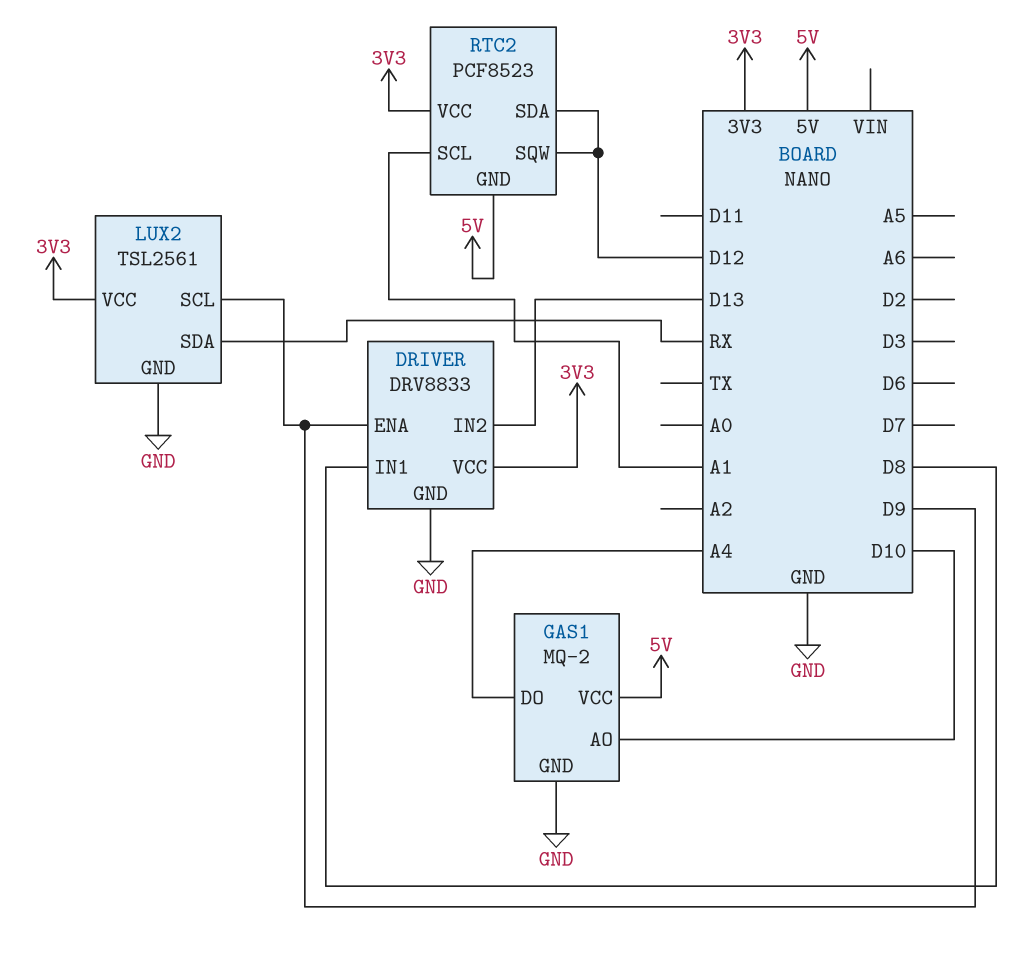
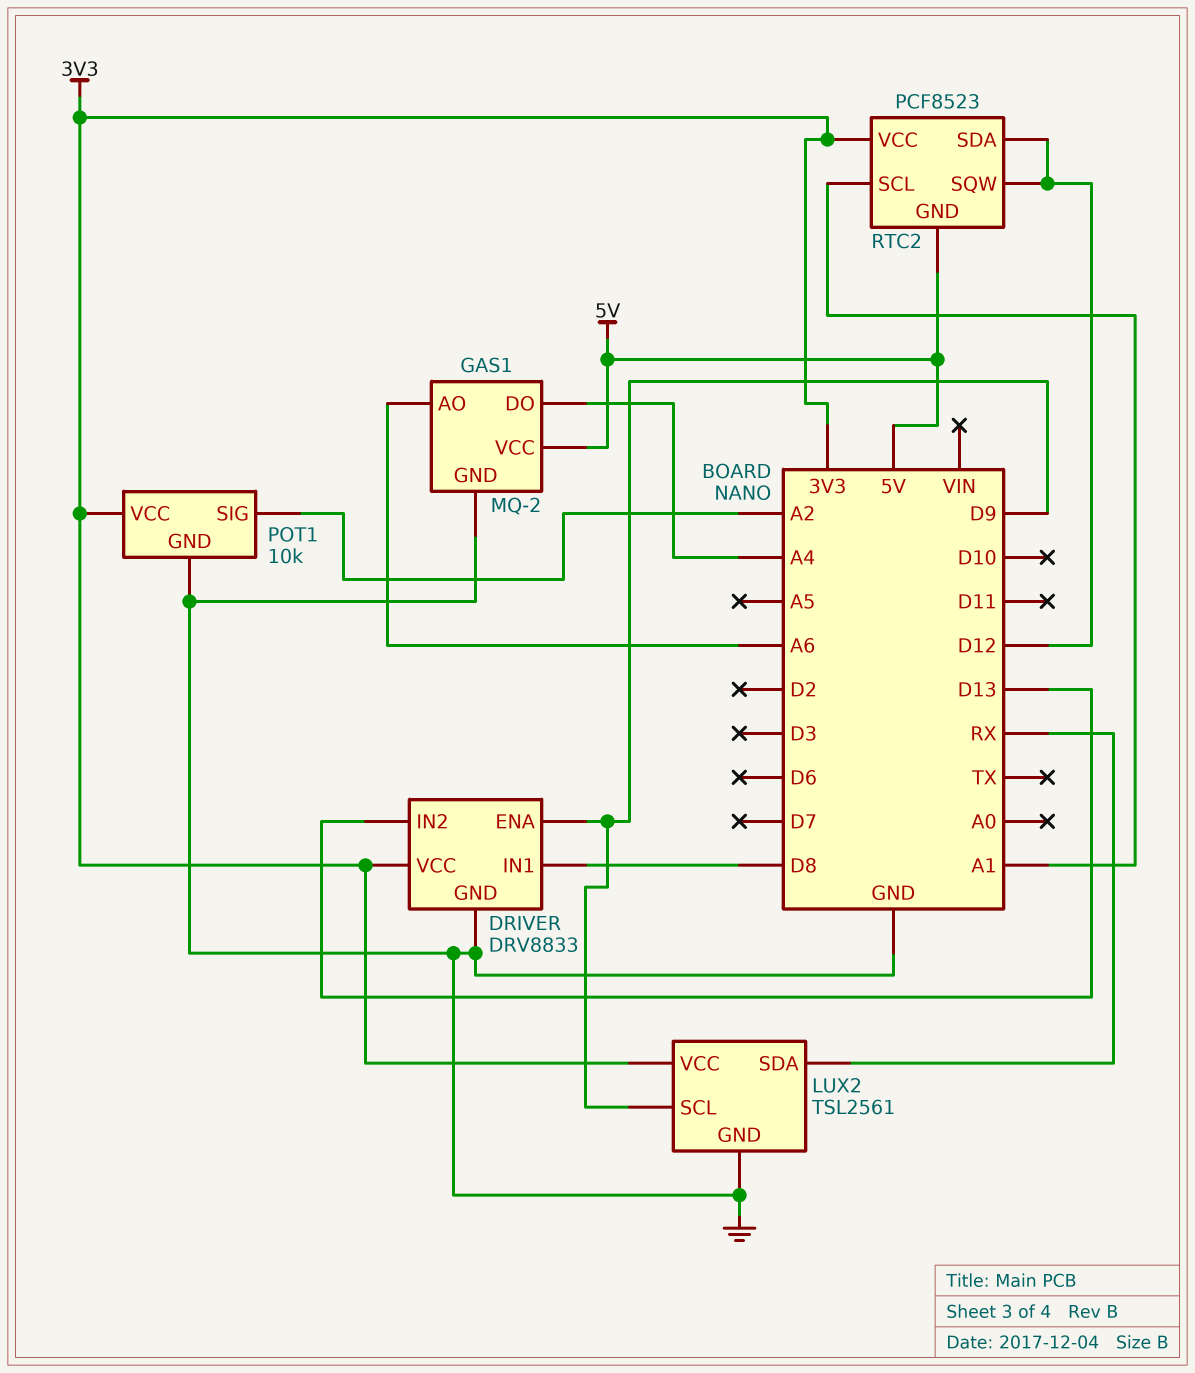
GAS1 pin AO: D10 -> A6
POT1: none -> 10k
POT1 pin GND: none -> GND
POT1 pin SIG: none -> A2
POT1 pin VCC: none -> 3V3

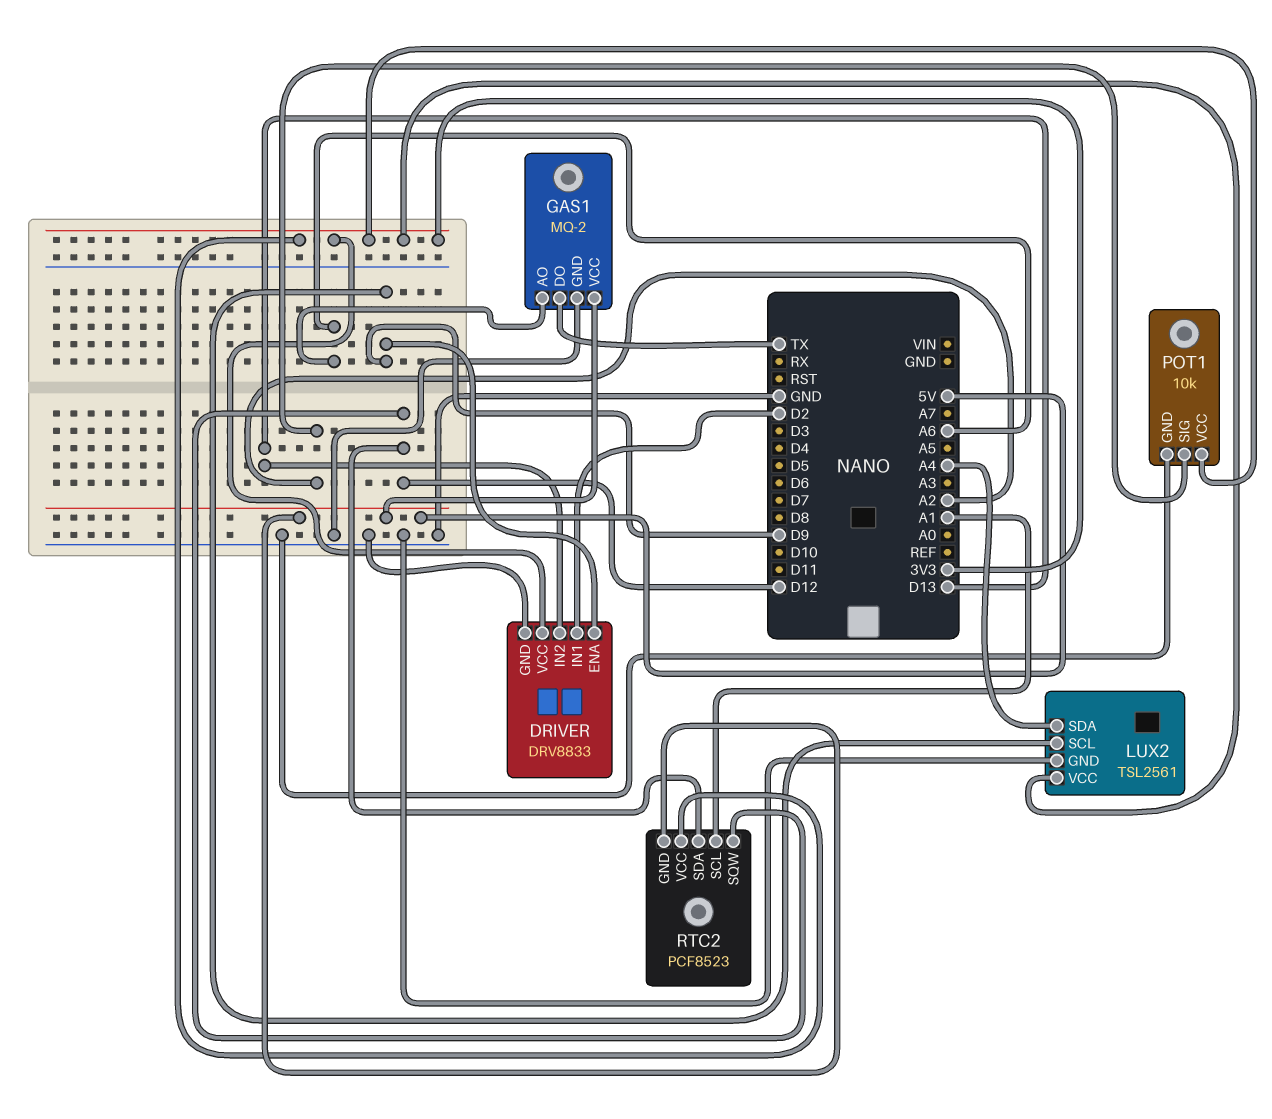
DRIVER pin IN1: D8 -> D2
GAS1 pin DO: A4 -> TX
LUX2 pin SDA: RX -> A4

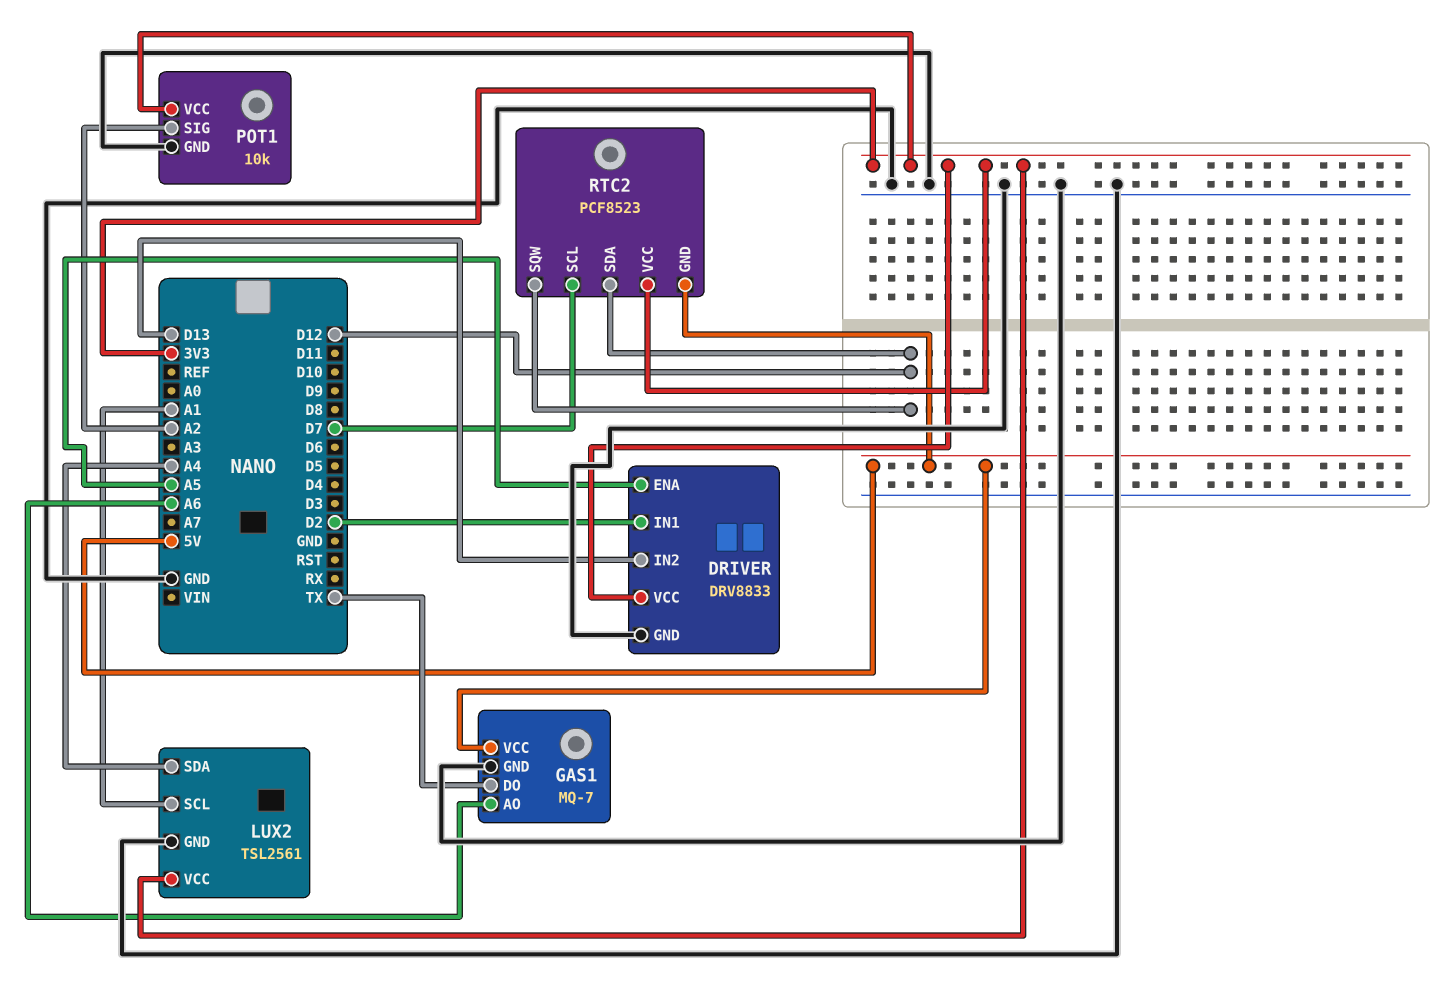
DRIVER pin ENA: D9 -> A5
GAS1: MQ-2 -> MQ-7
LUX2 pin SCL: D9 -> A1
RTC2 pin SCL: A1 -> D7

